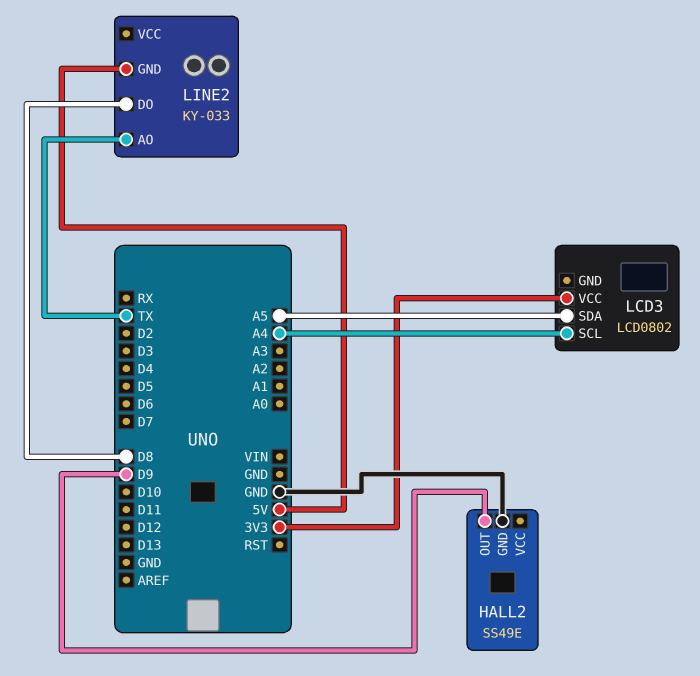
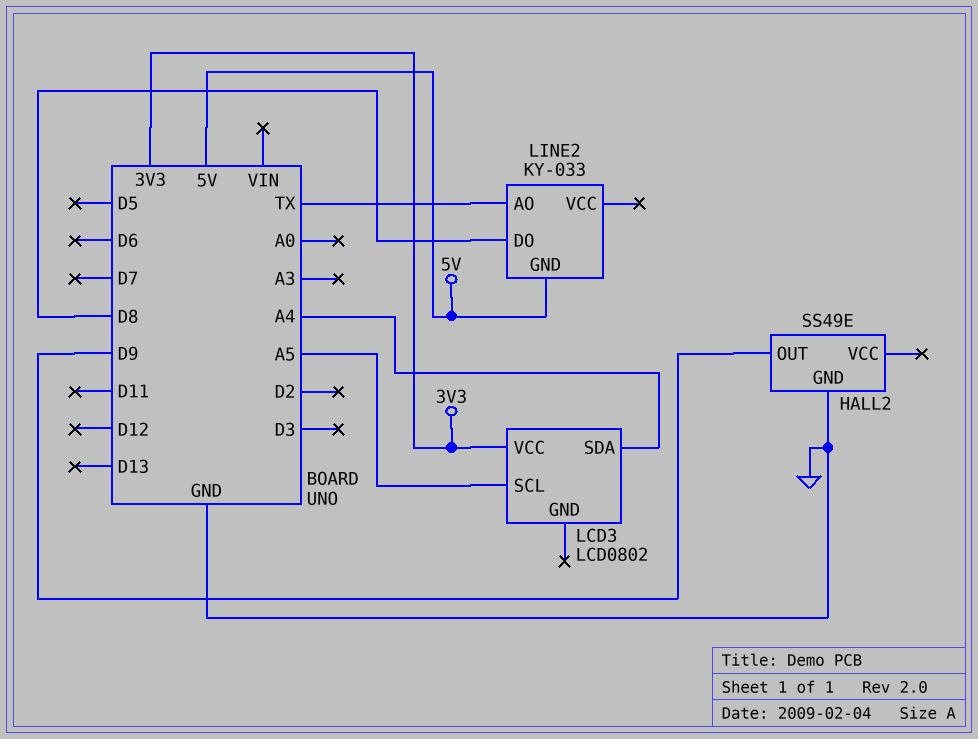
LCD3 pin SCL: A4 -> A5
LCD3 pin SDA: A5 -> A4

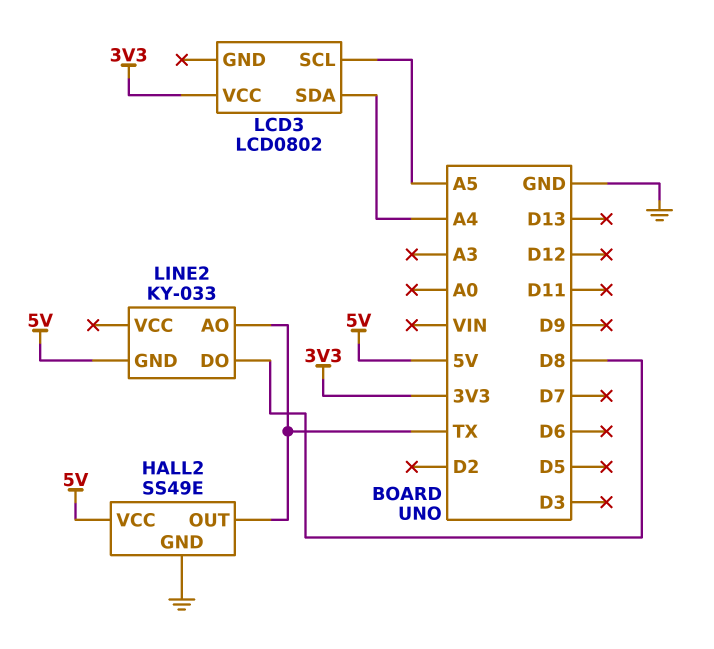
HALL2 pin OUT: D9 -> TX
HALL2 pin VCC: none -> 5V

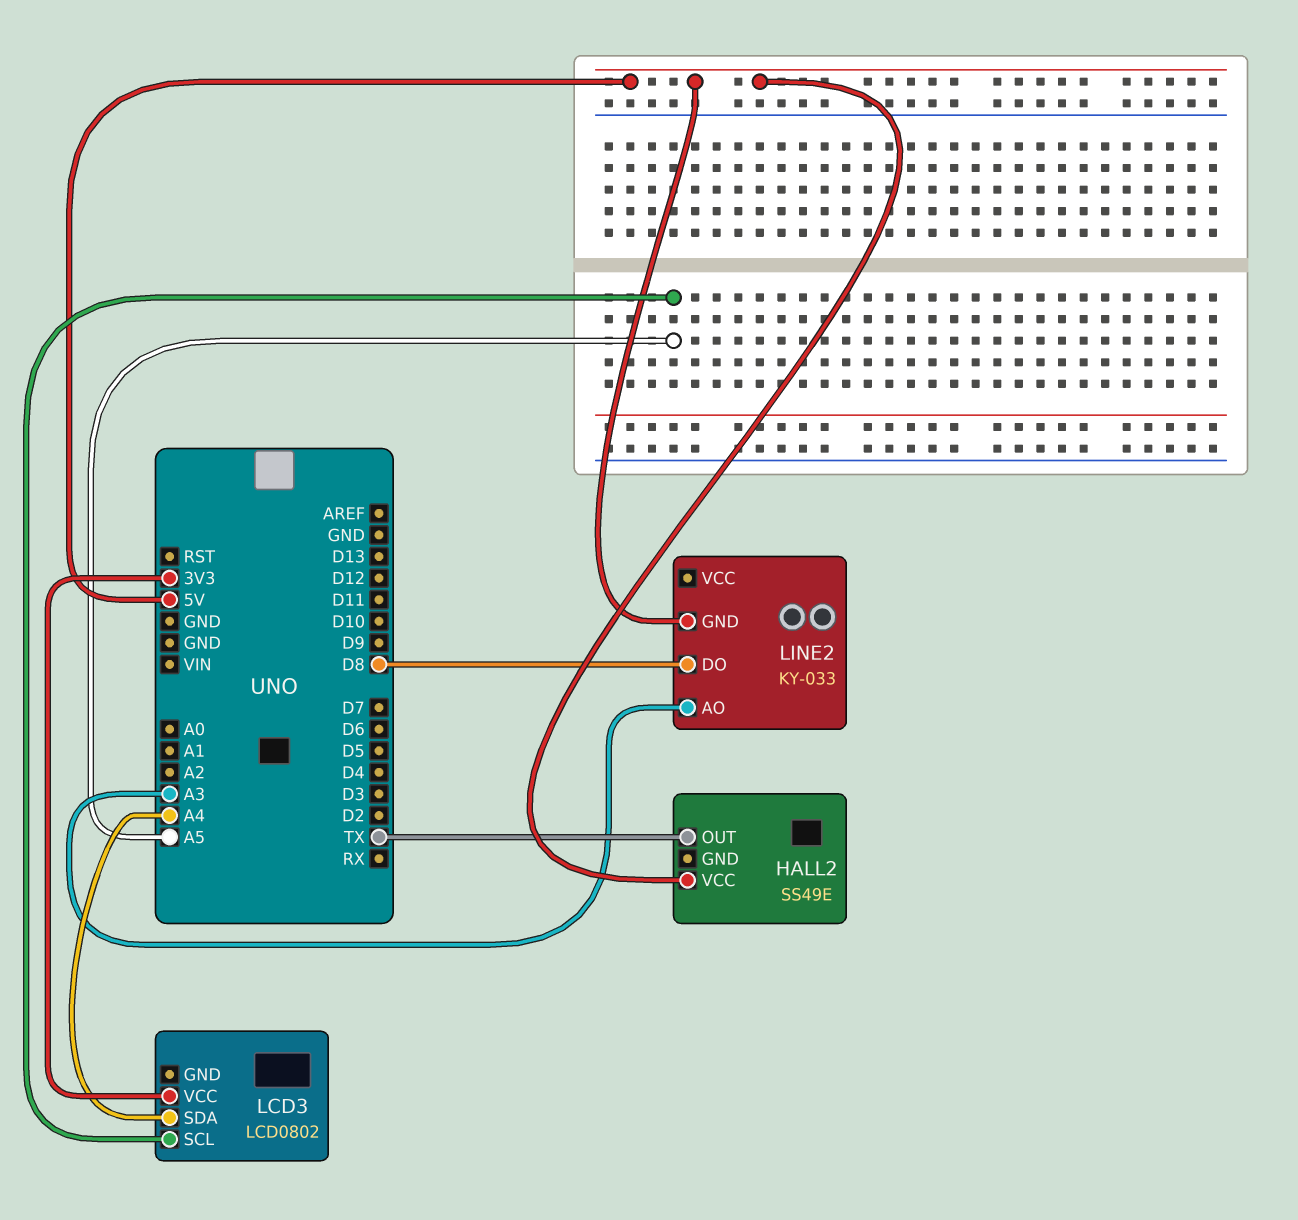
HALL2 pin GND: GND -> none
LINE2 pin AO: TX -> A3

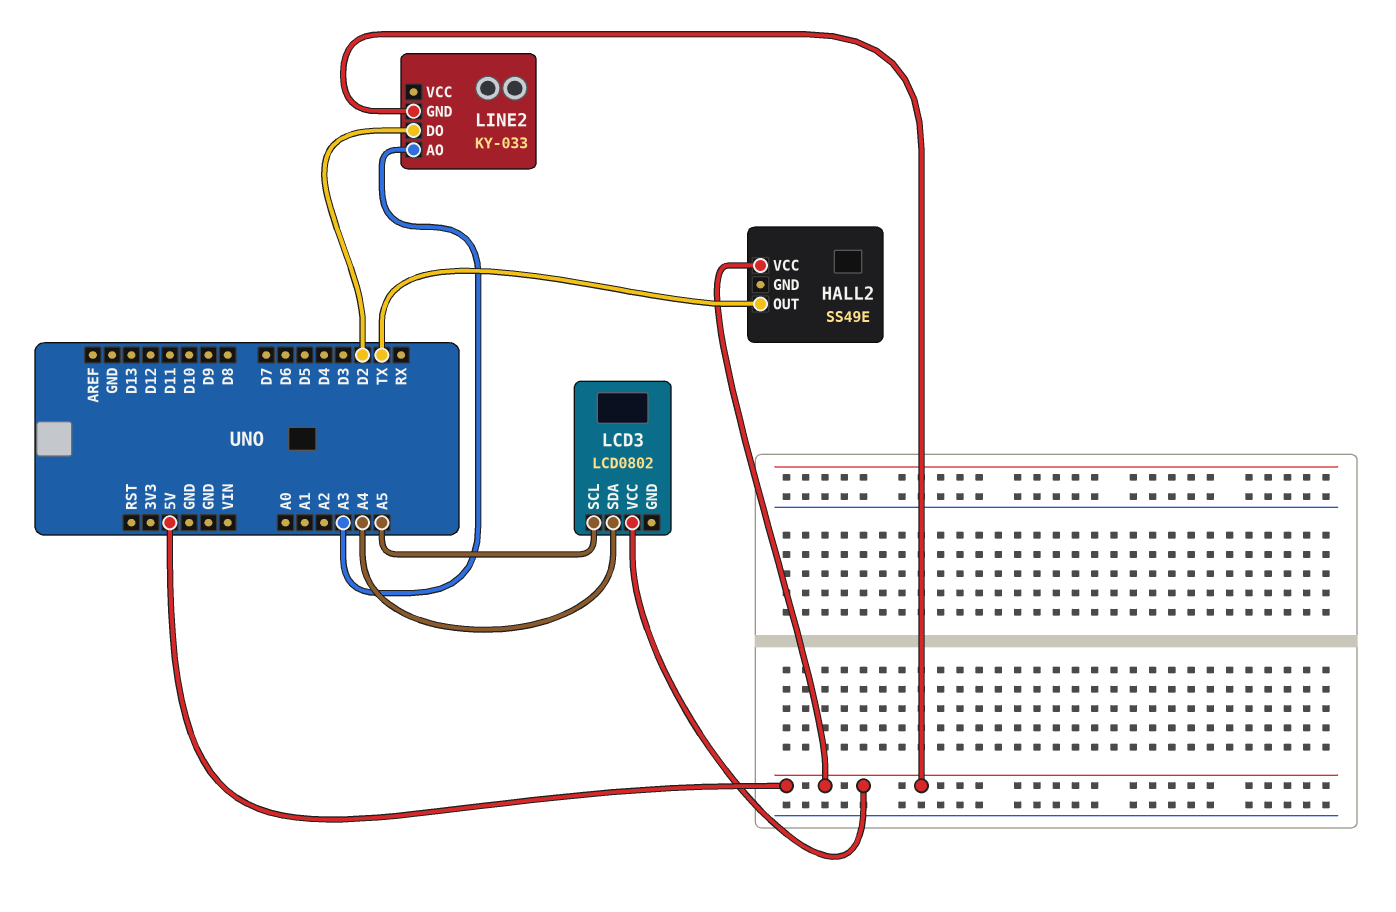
LCD3 pin VCC: 3V3 -> 5V
LINE2 pin DO: D8 -> D2

